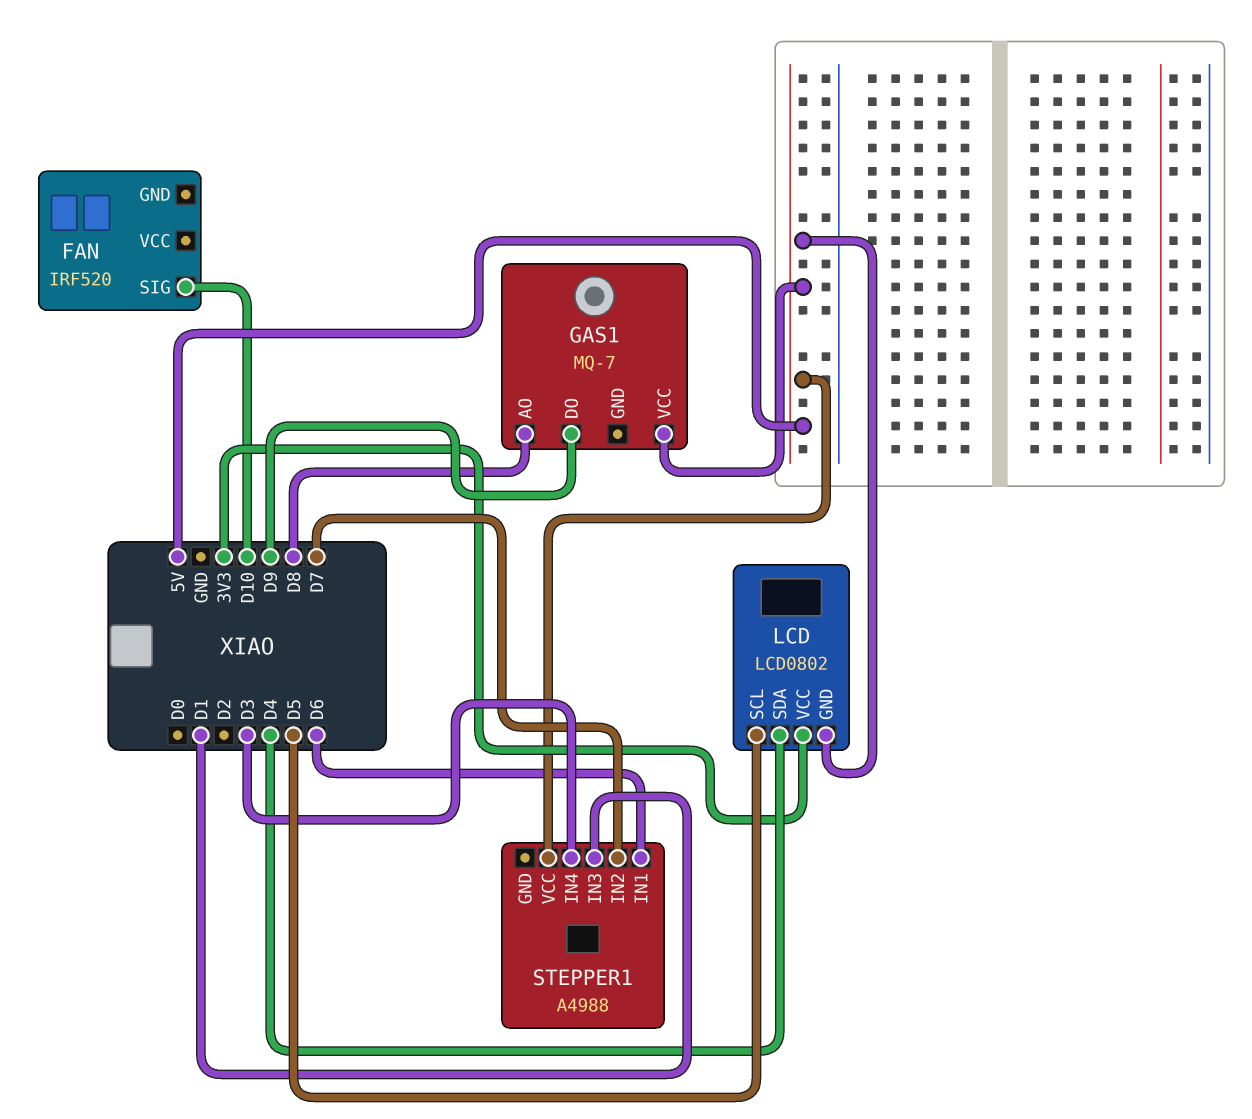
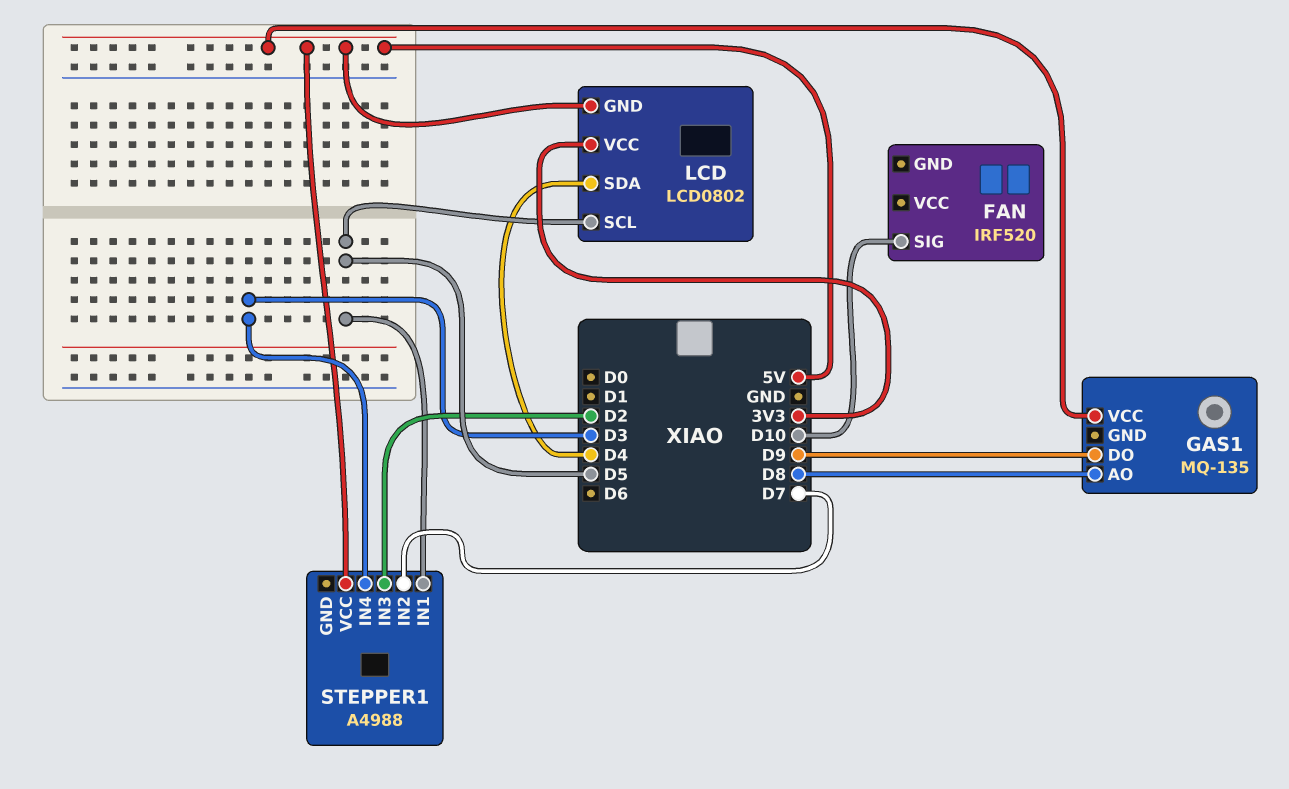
GAS1: MQ-7 -> MQ-135
STEPPER1 pin IN1: D6 -> D5
STEPPER1 pin IN3: D1 -> D2

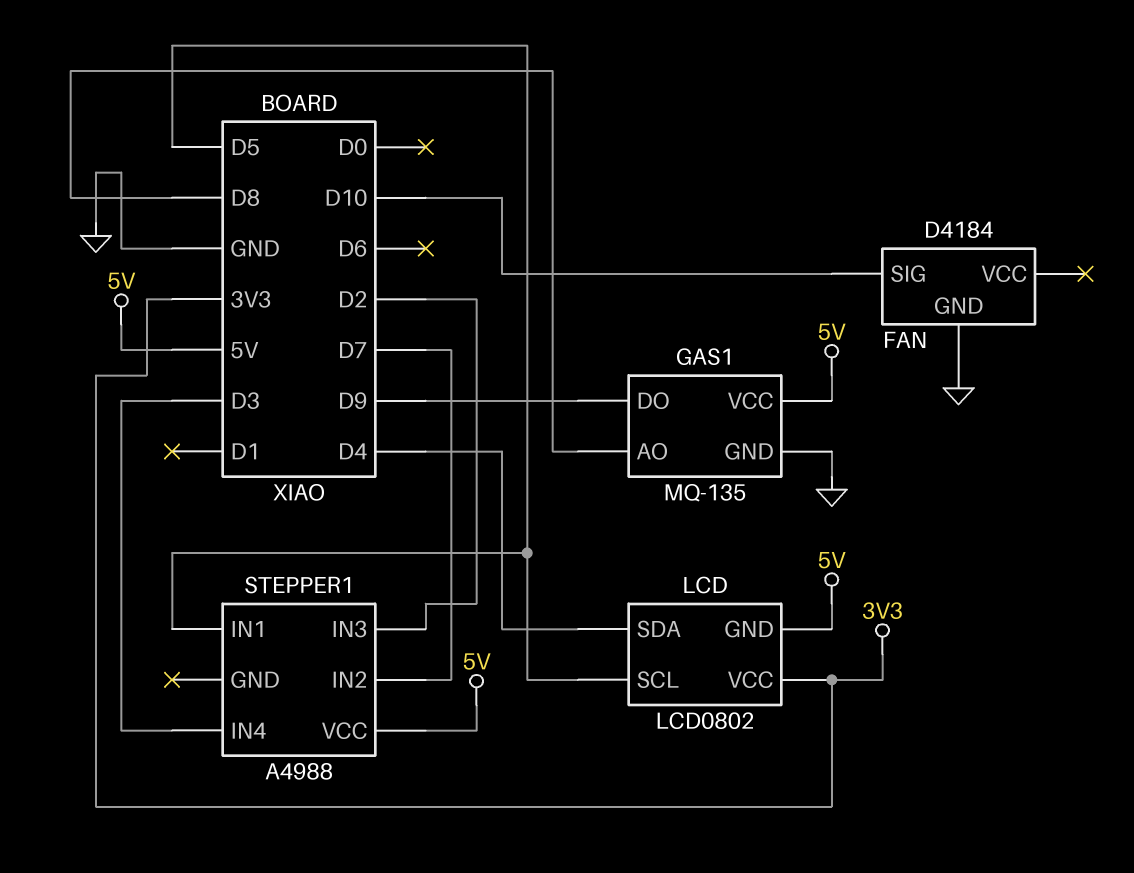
FAN: IRF520 -> D4184
FAN pin GND: none -> GND
GAS1 pin GND: none -> GND

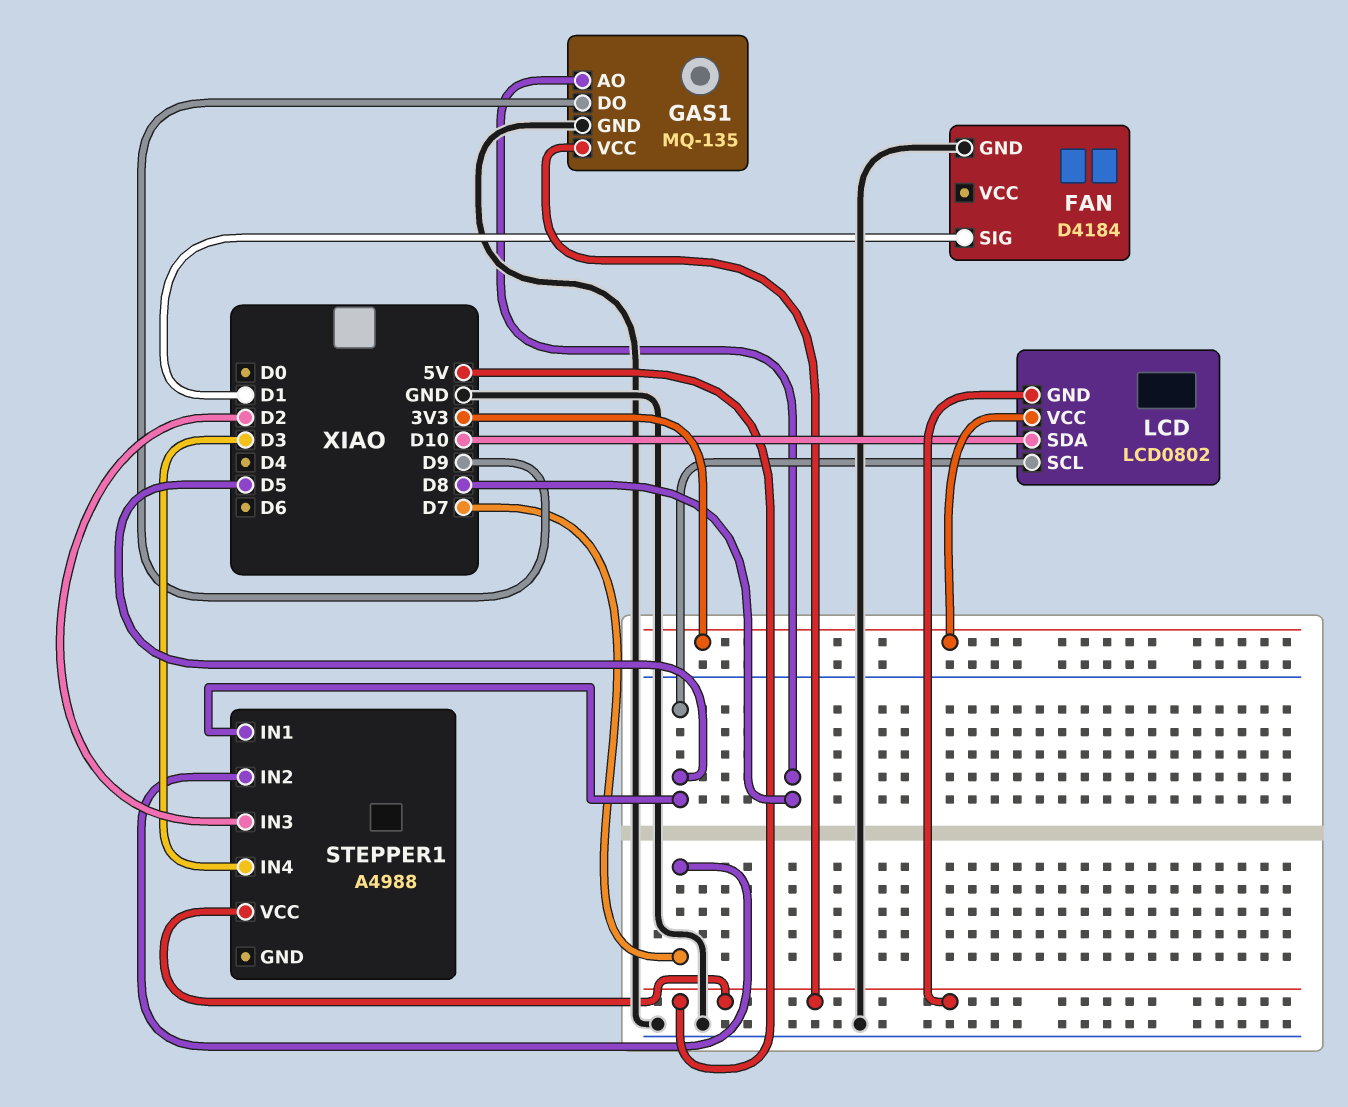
FAN pin SIG: D10 -> D1
LCD pin SDA: D4 -> D10

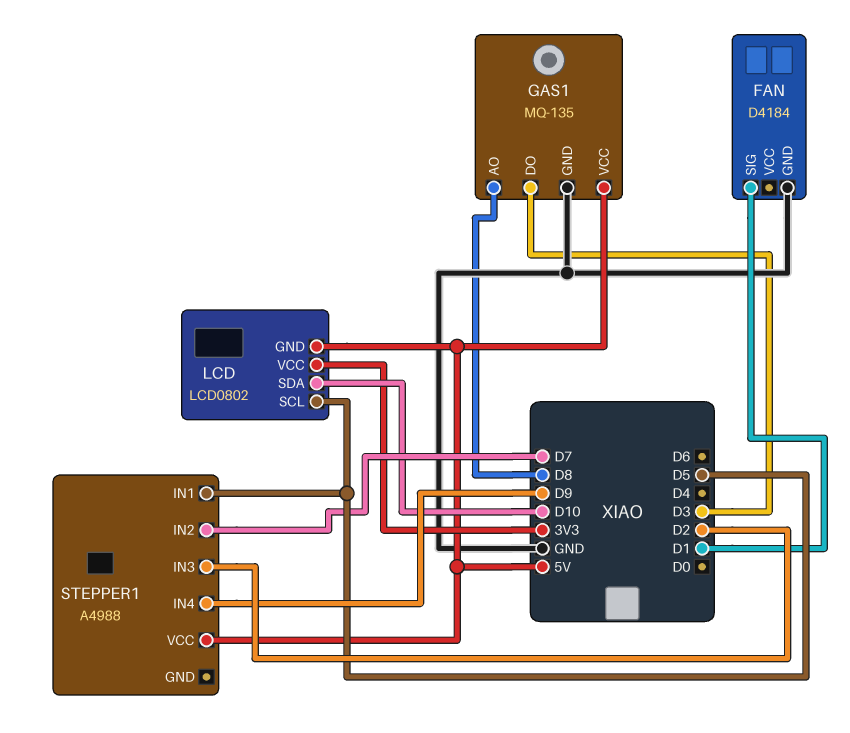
GAS1 pin DO: D9 -> D3
STEPPER1 pin IN4: D3 -> D9

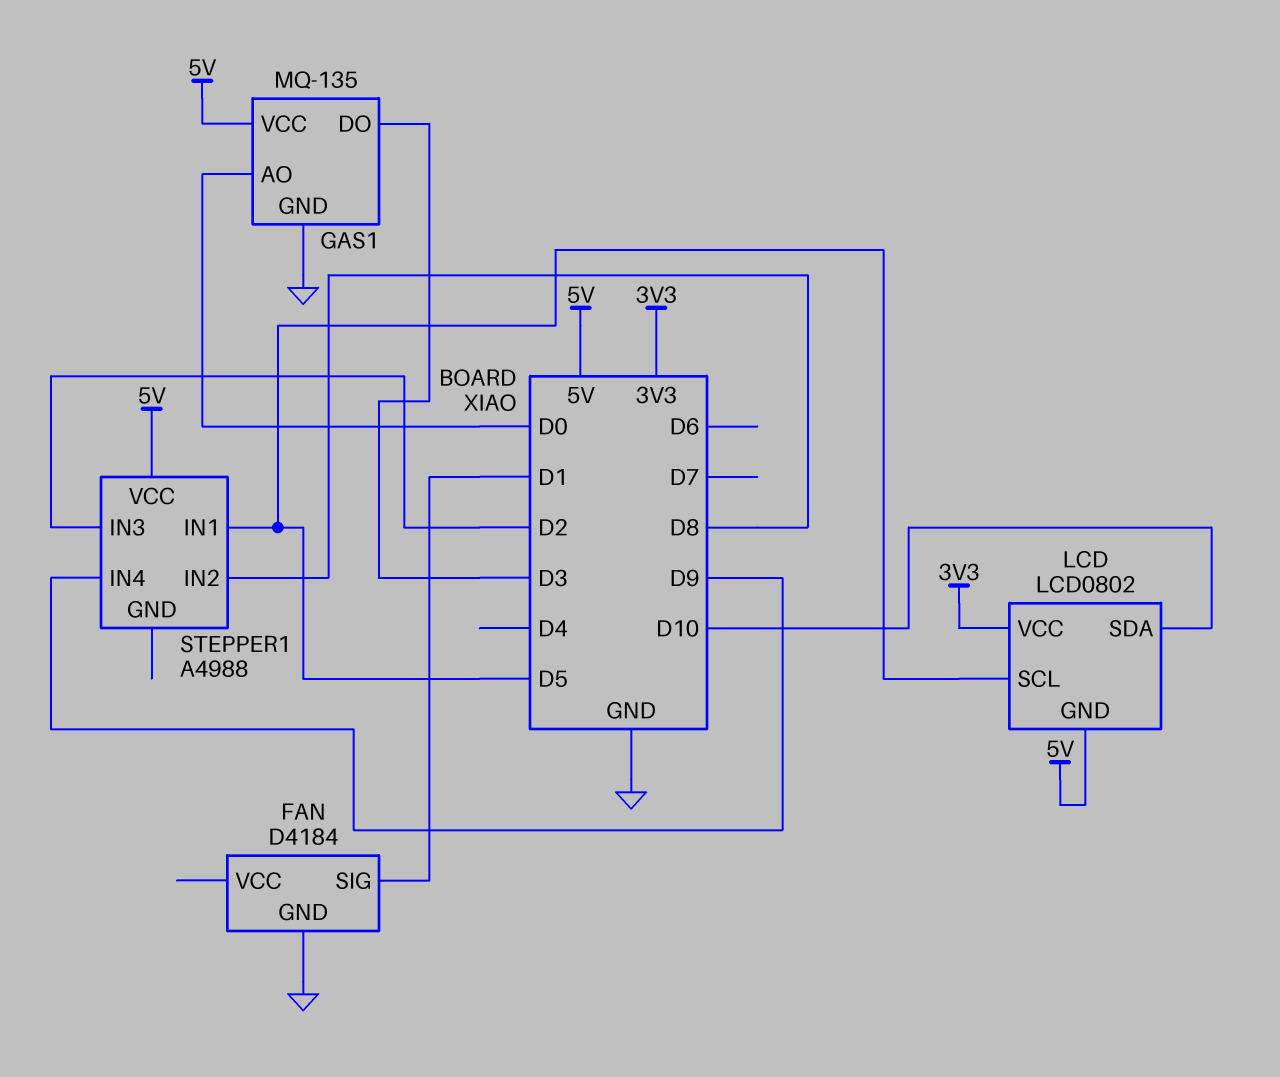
GAS1 pin AO: D8 -> D0
STEPPER1 pin IN2: D7 -> D8

